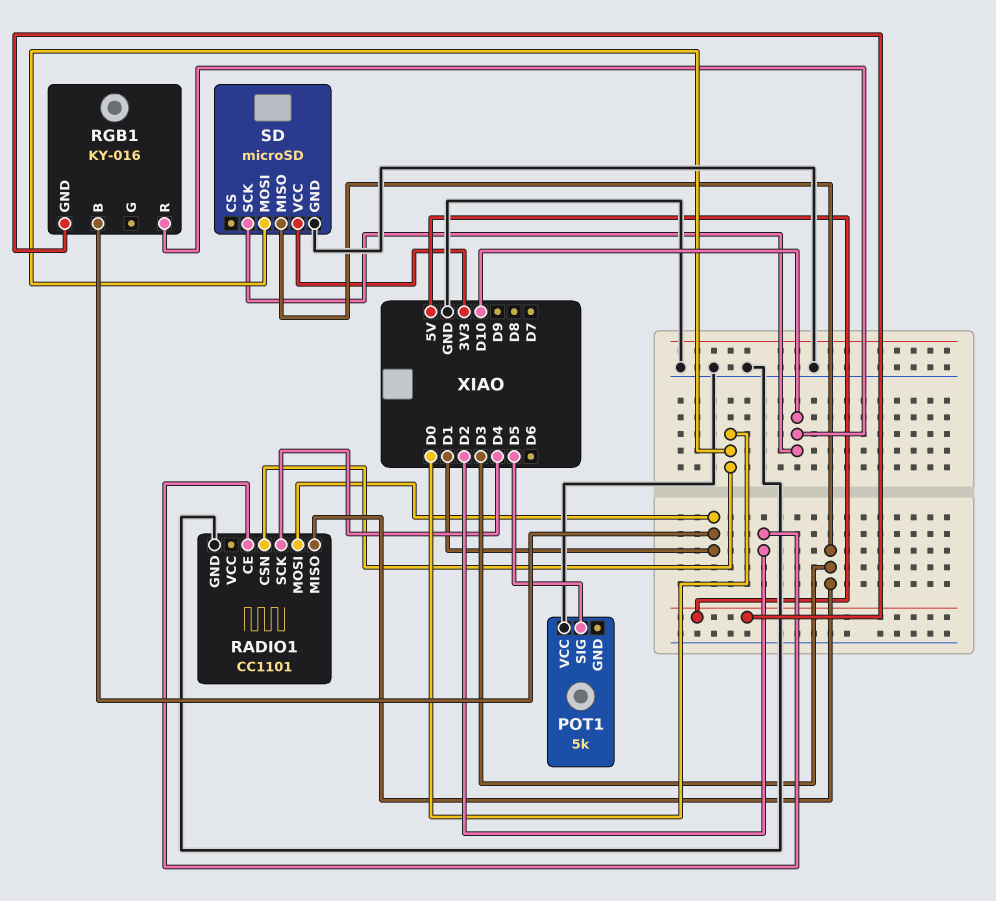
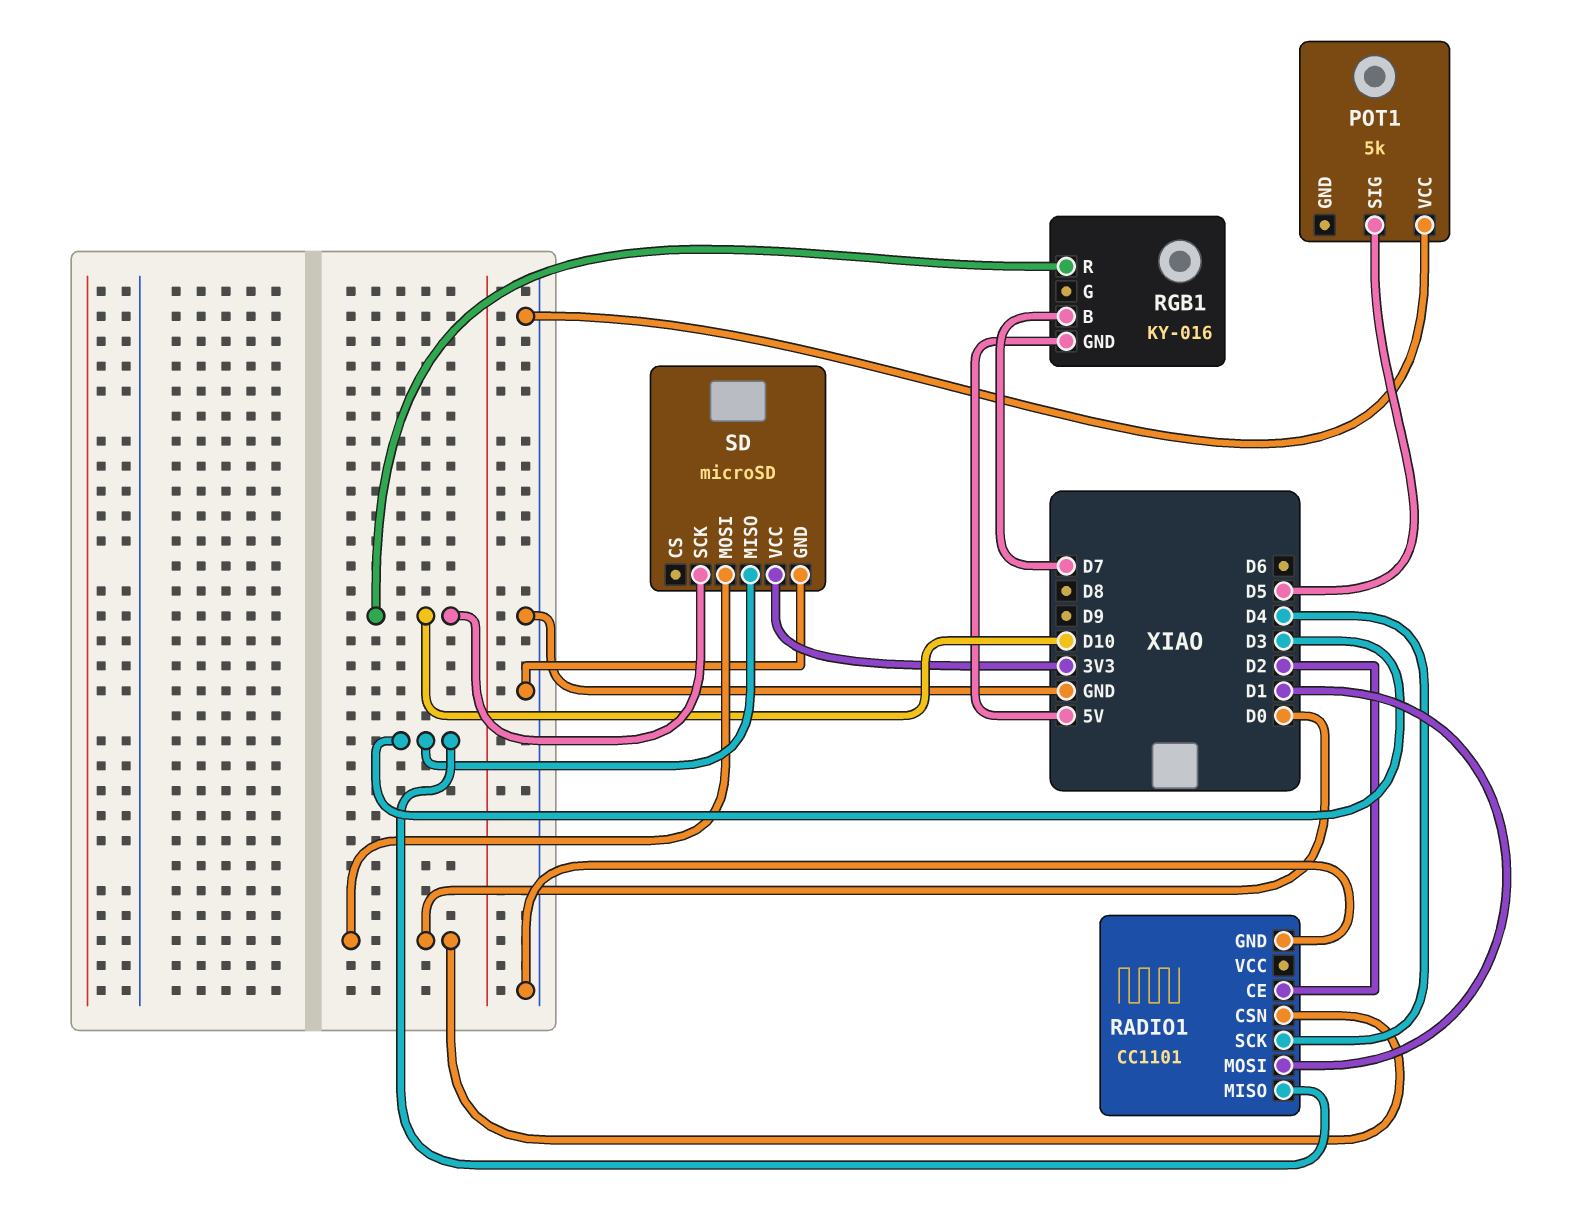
RGB1 pin B: D1 -> D7

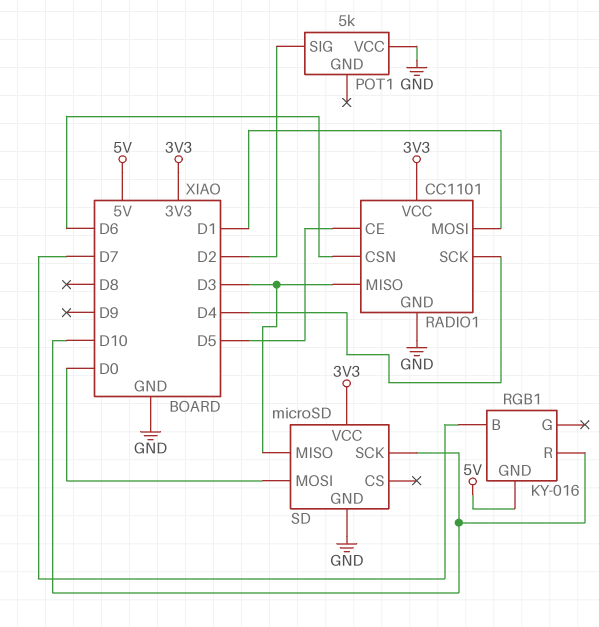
POT1 pin SIG: D5 -> D2
RADIO1 pin CE: D2 -> D5
RADIO1 pin CSN: D0 -> D6
RADIO1 pin VCC: none -> 3V3

